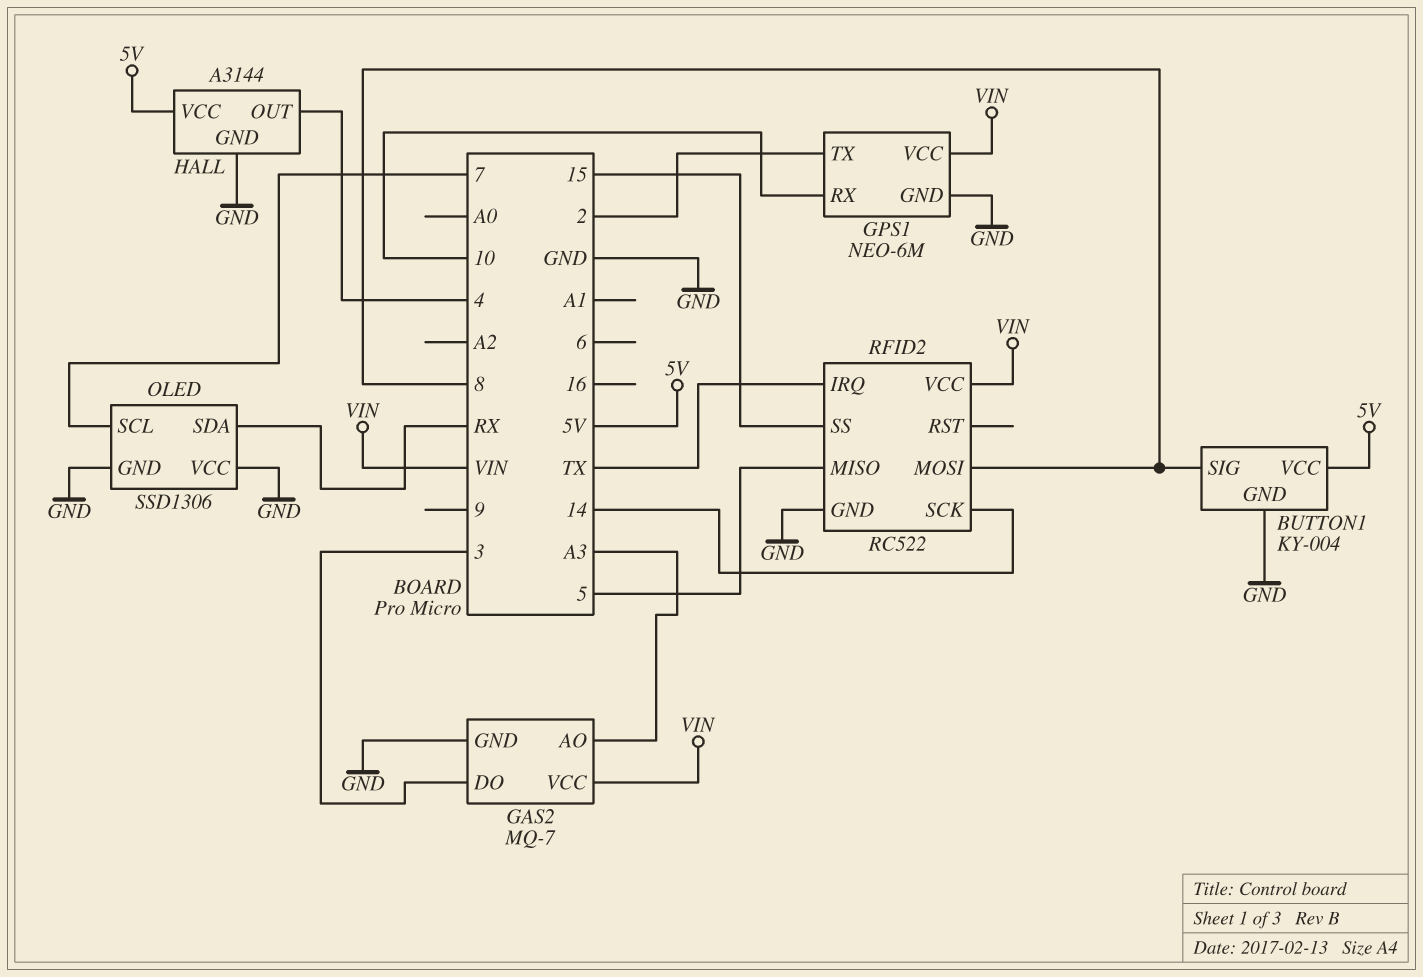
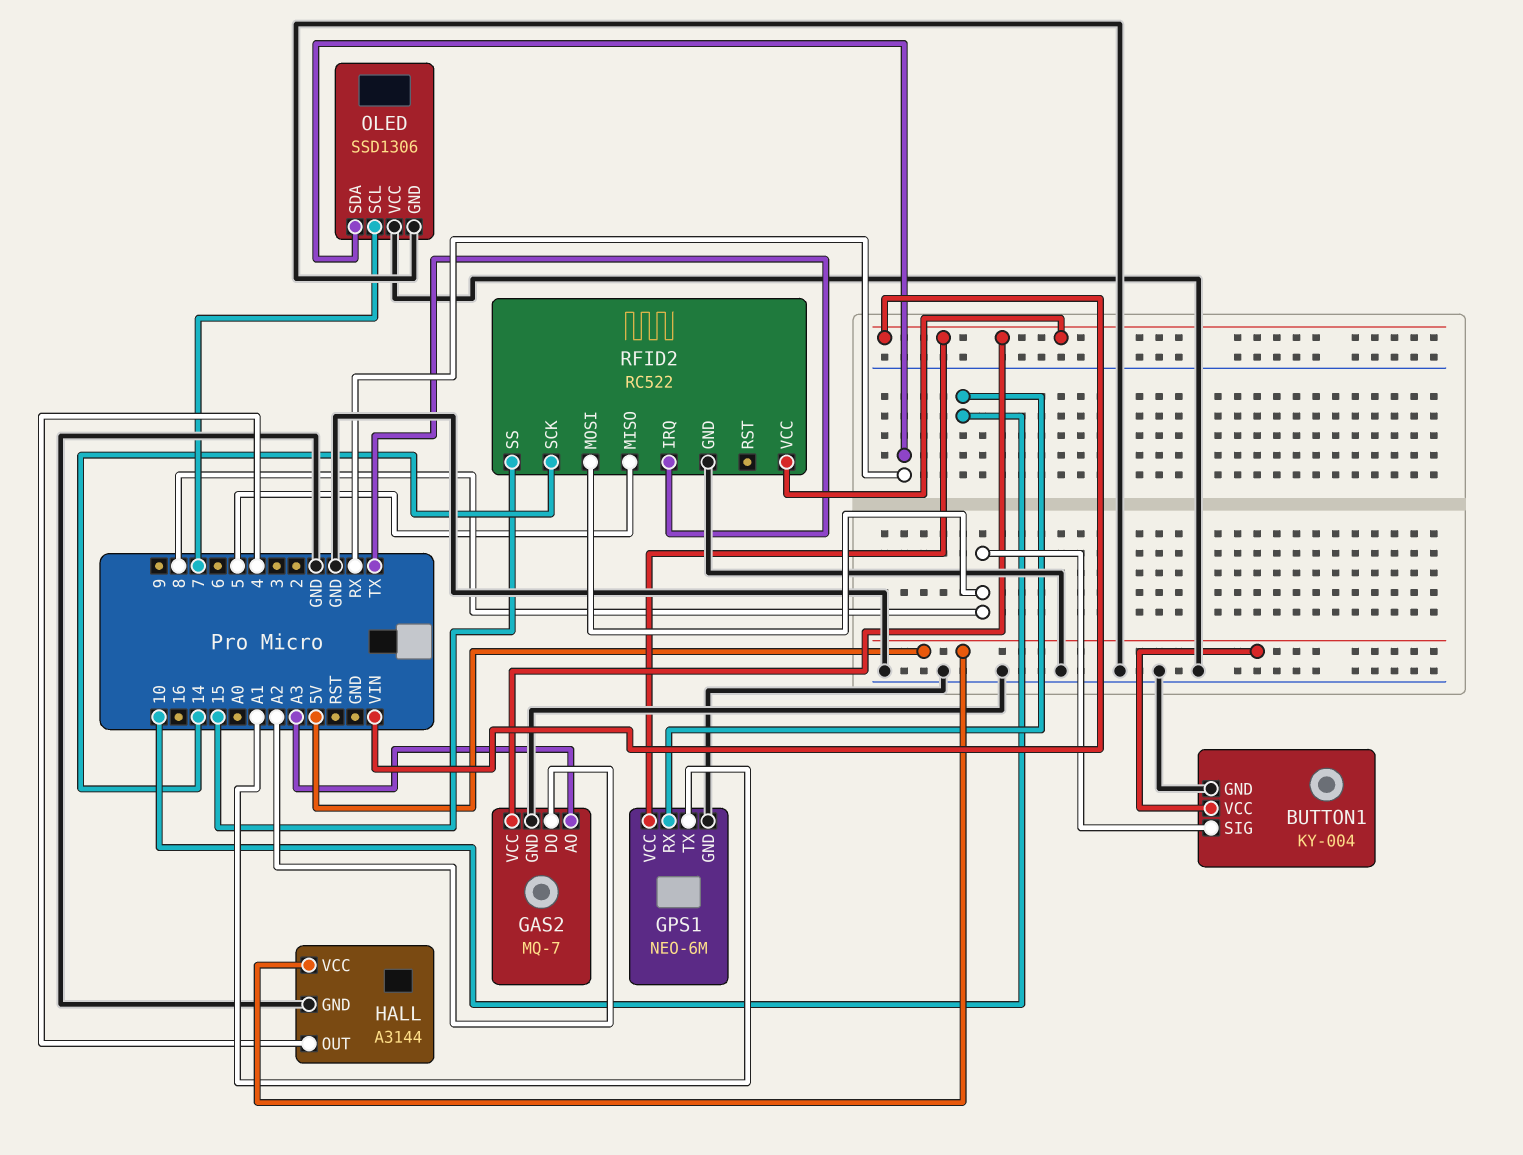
GAS2 pin DO: 3 -> A2
GPS1 pin TX: 2 -> A1

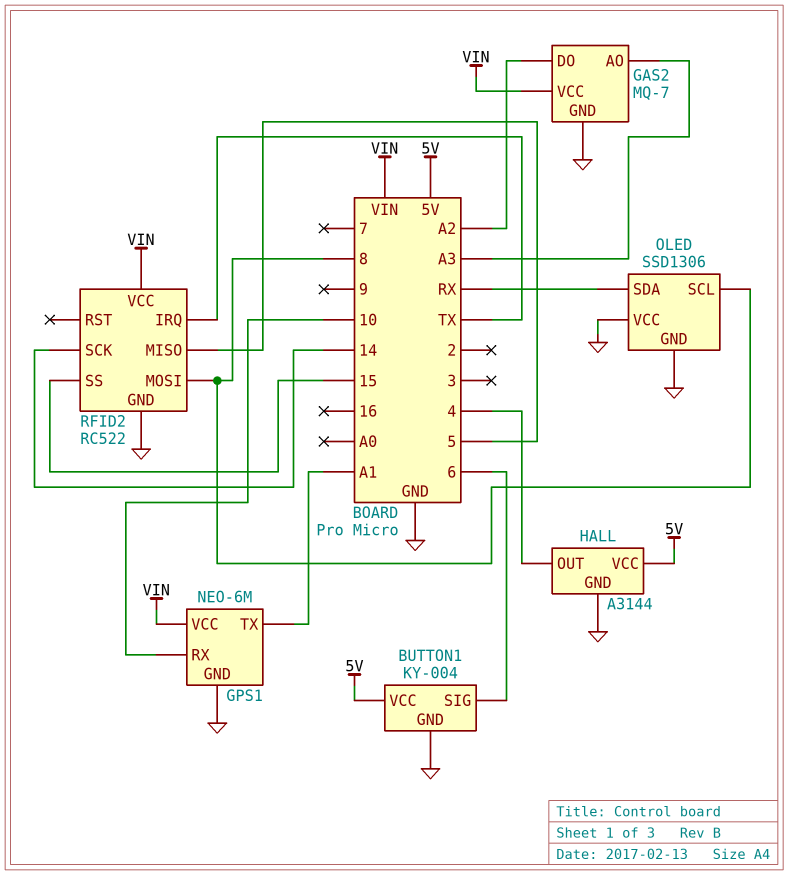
BUTTON1 pin SIG: 8 -> 6
OLED pin SCL: 7 -> 8

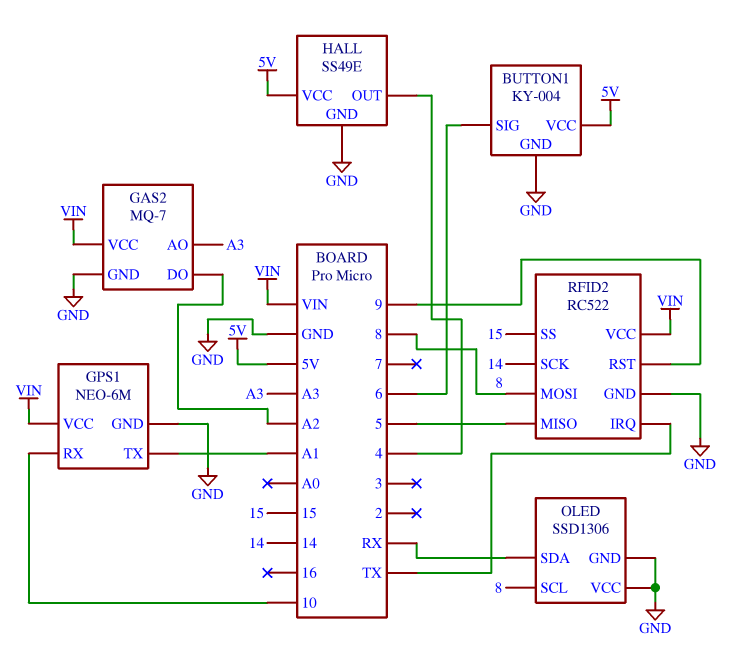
HALL: A3144 -> SS49E
RFID2 pin RST: none -> 9

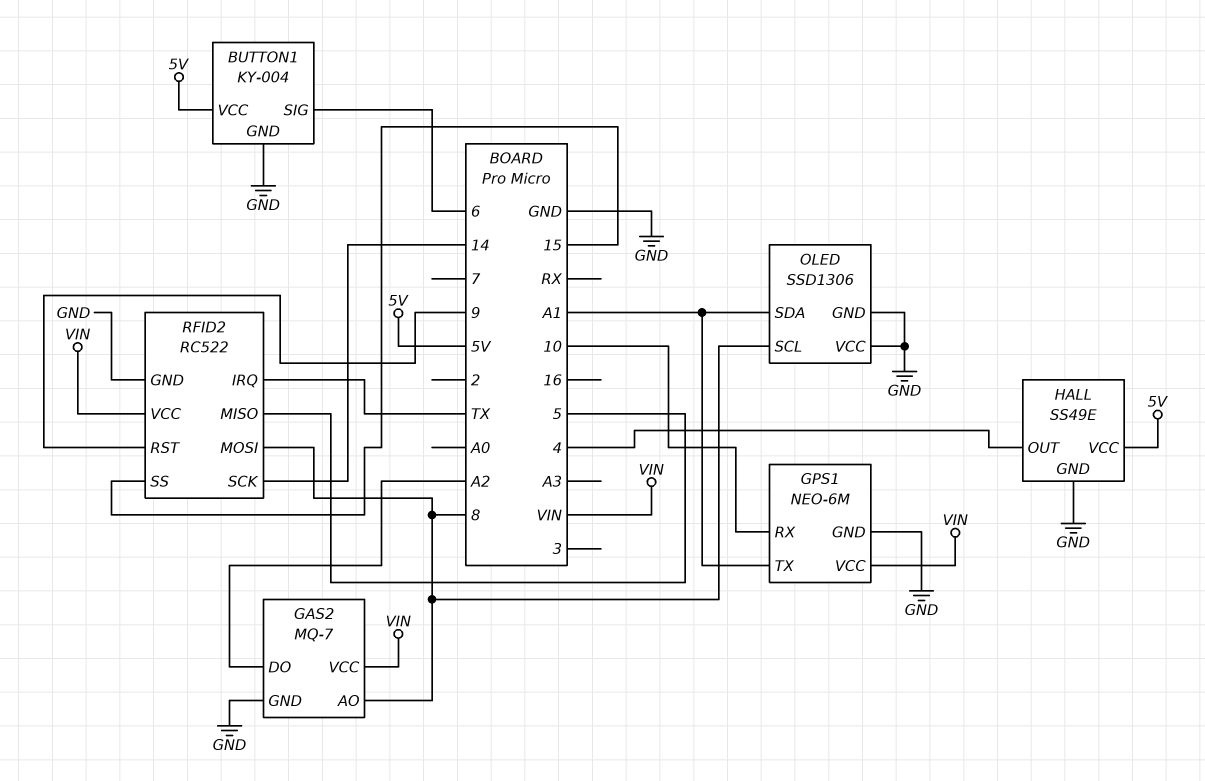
GAS2 pin AO: A3 -> 8
OLED pin SDA: RX -> A1

